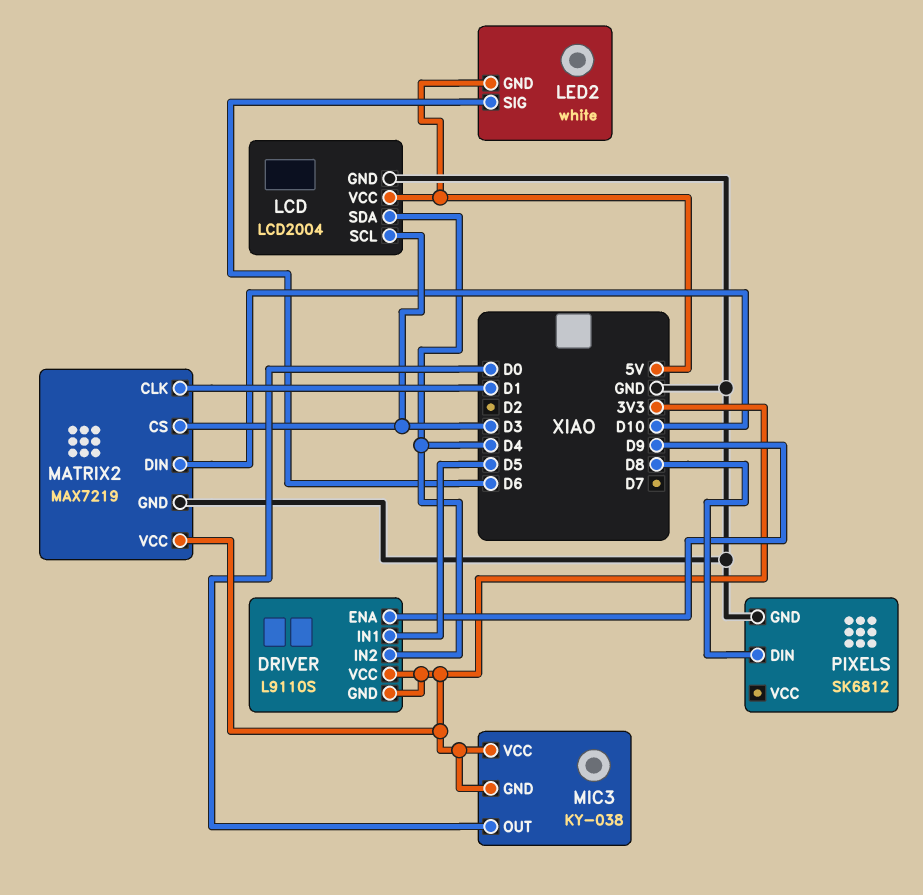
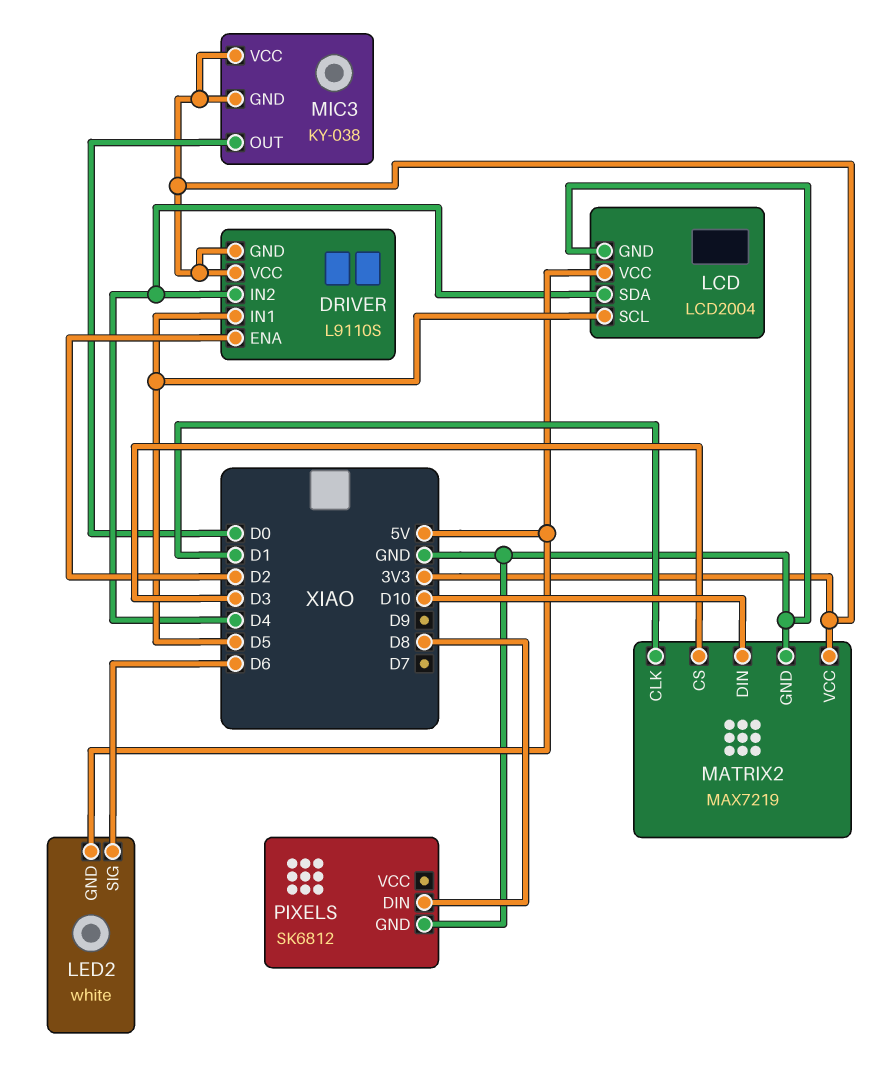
DRIVER pin ENA: D9 -> D2
LCD pin SCL: D3 -> D5

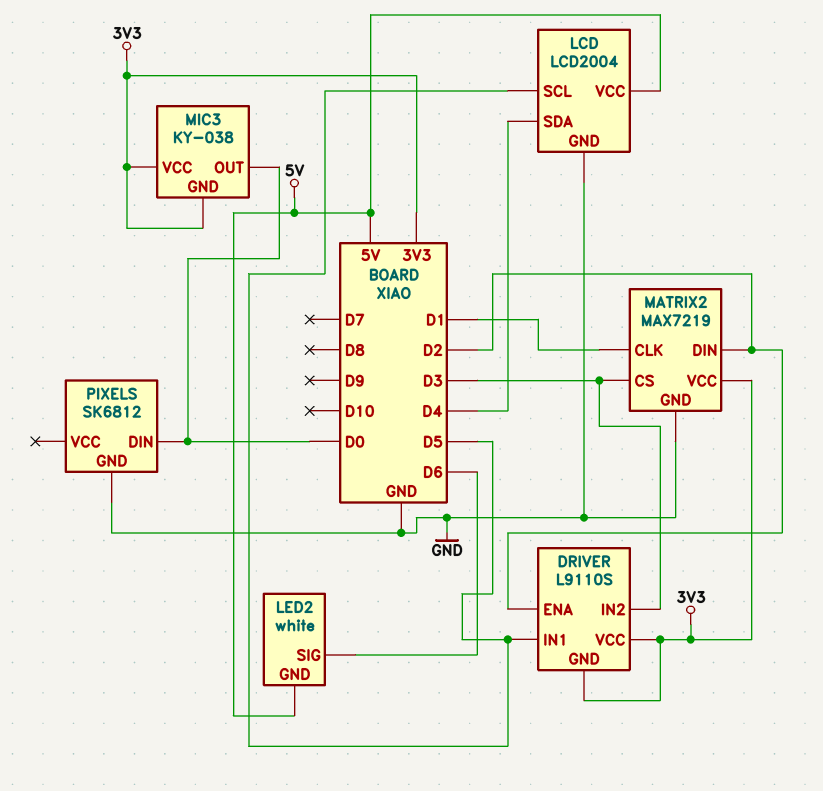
DRIVER pin IN2: D4 -> D3
MATRIX2 pin DIN: D10 -> D2
PIXELS pin DIN: D8 -> D0

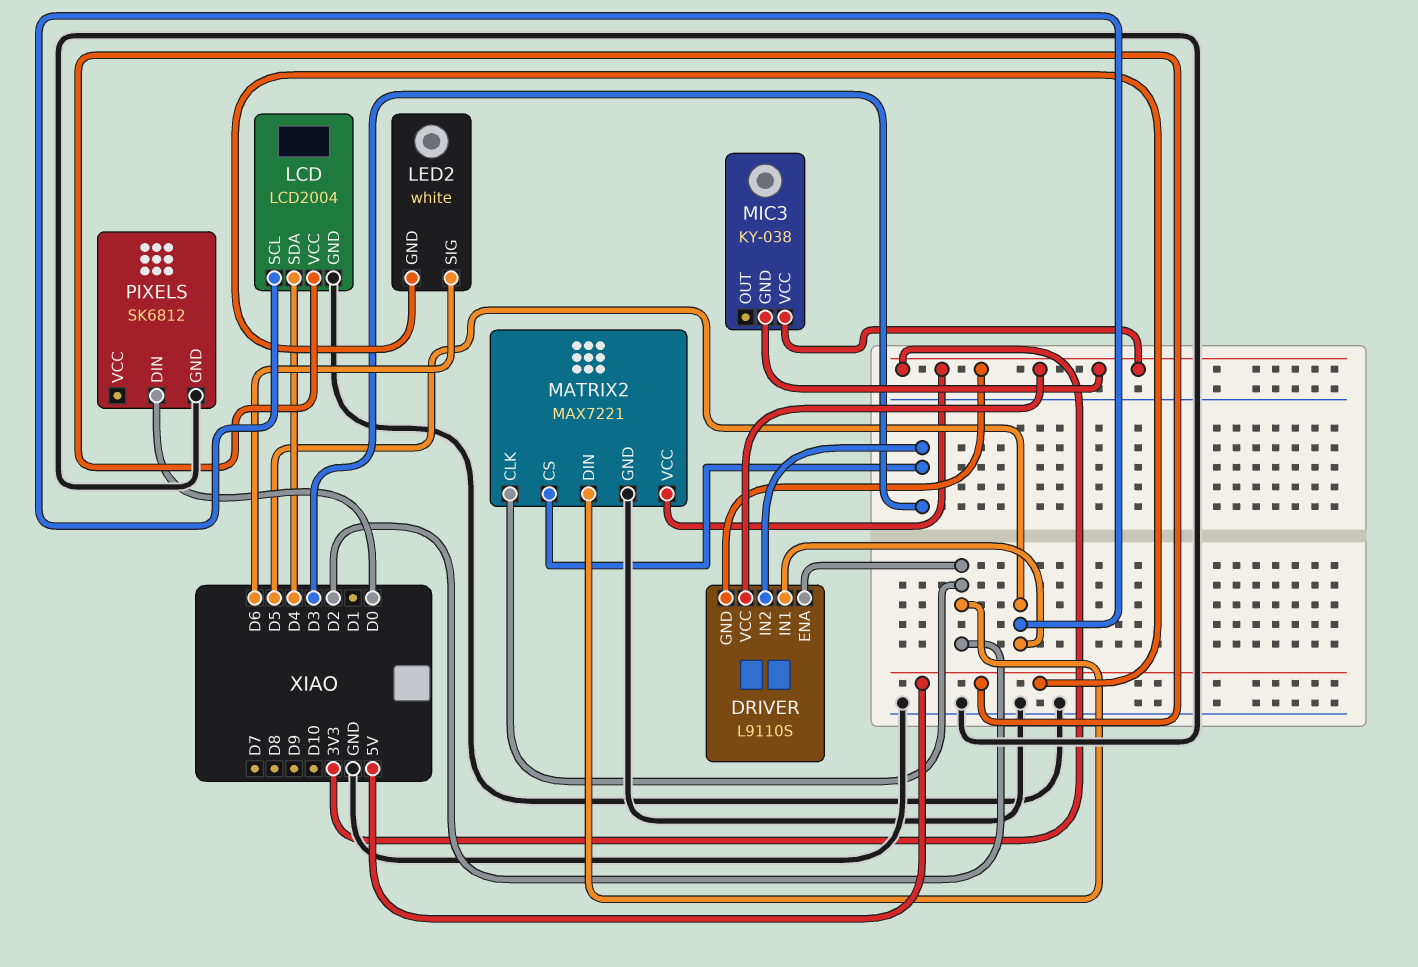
MATRIX2: MAX7219 -> MAX7221
MATRIX2 pin CLK: D1 -> D2
MIC3 pin OUT: D0 -> none

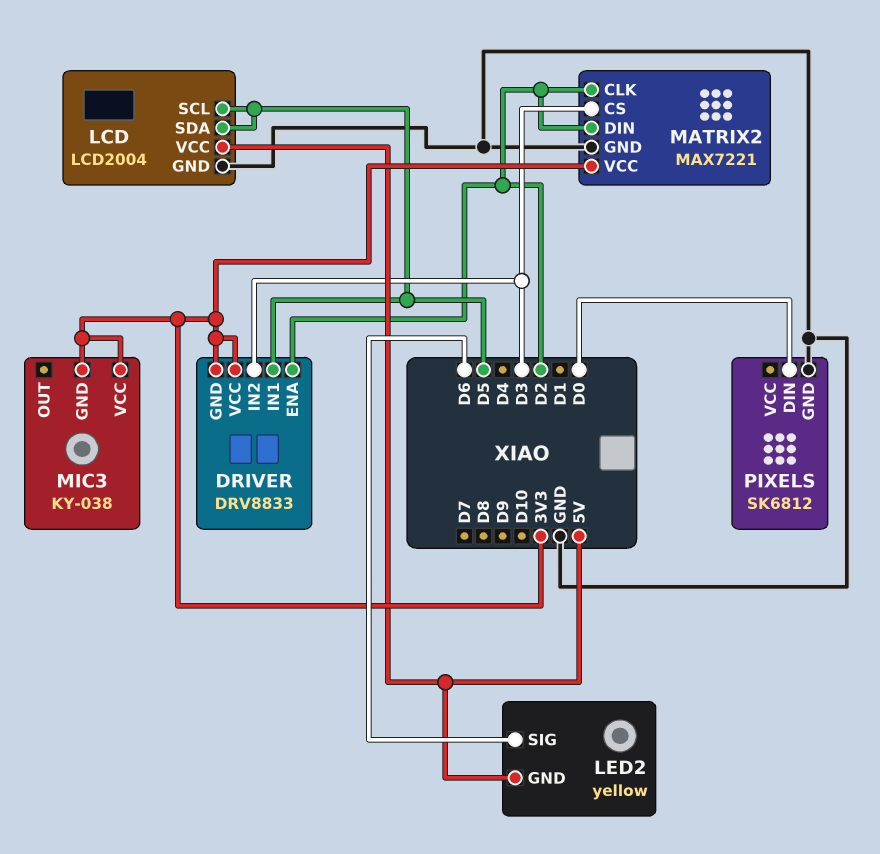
DRIVER: L9110S -> DRV8833
LCD pin SDA: D4 -> D5
LED2: white -> yellow

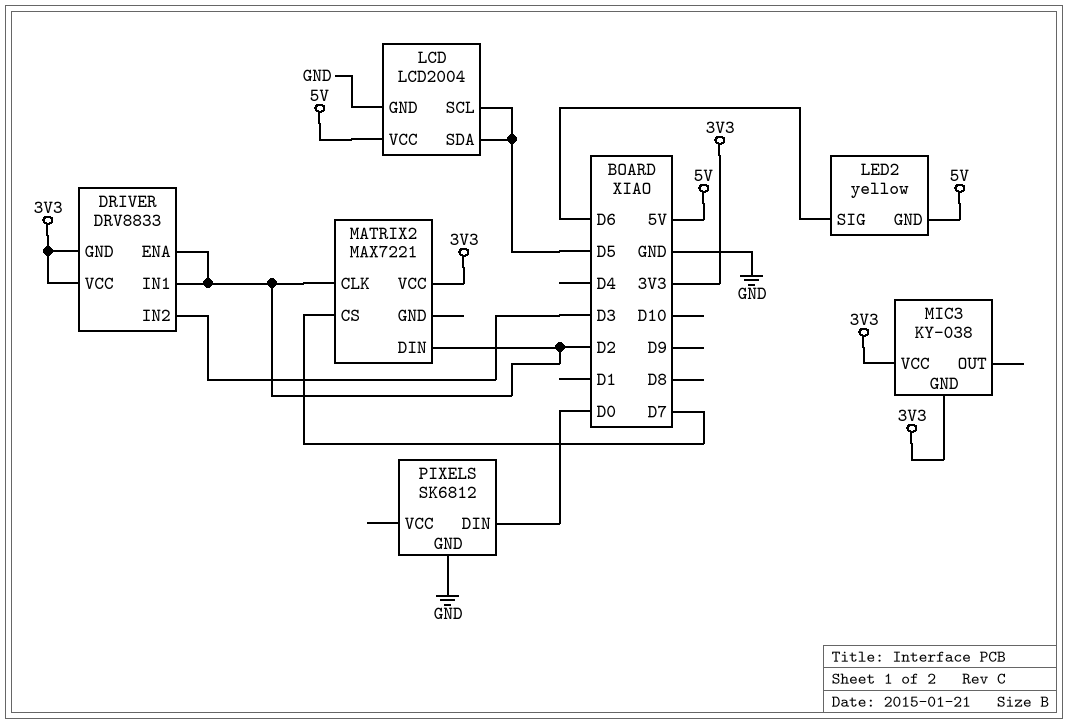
DRIVER pin IN1: D5 -> D2
MATRIX2 pin CS: D3 -> D7
MATRIX2 pin GND: GND -> none

